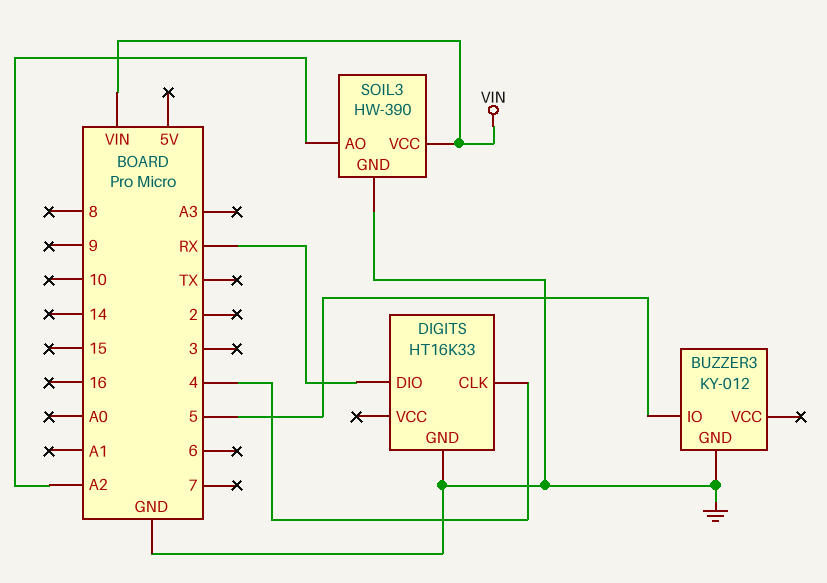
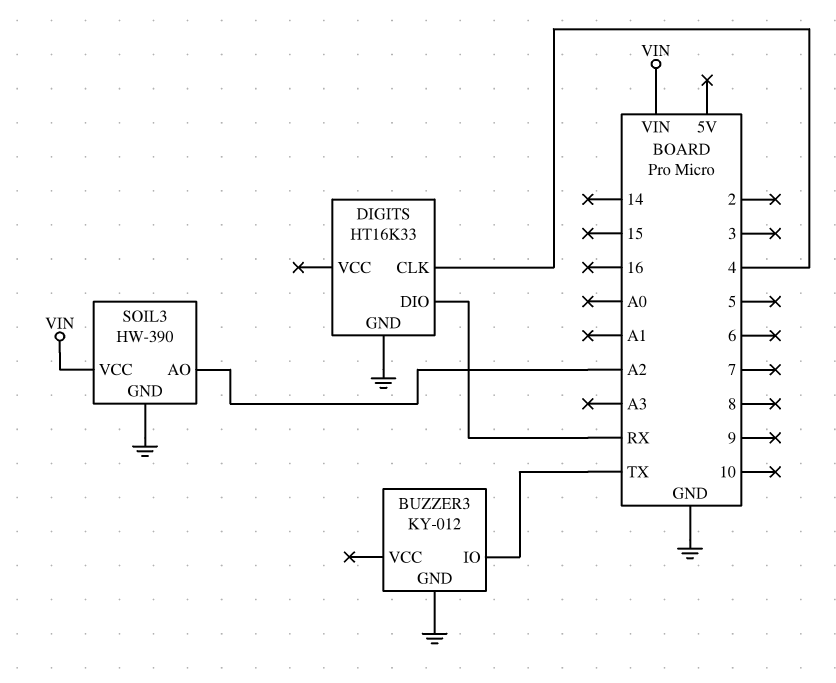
BUZZER3 pin IO: 5 -> TX

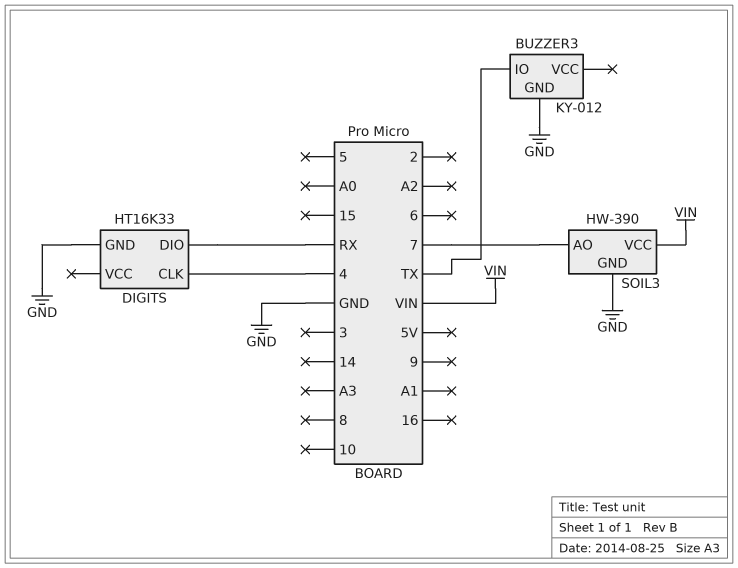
SOIL3 pin AO: A2 -> 7

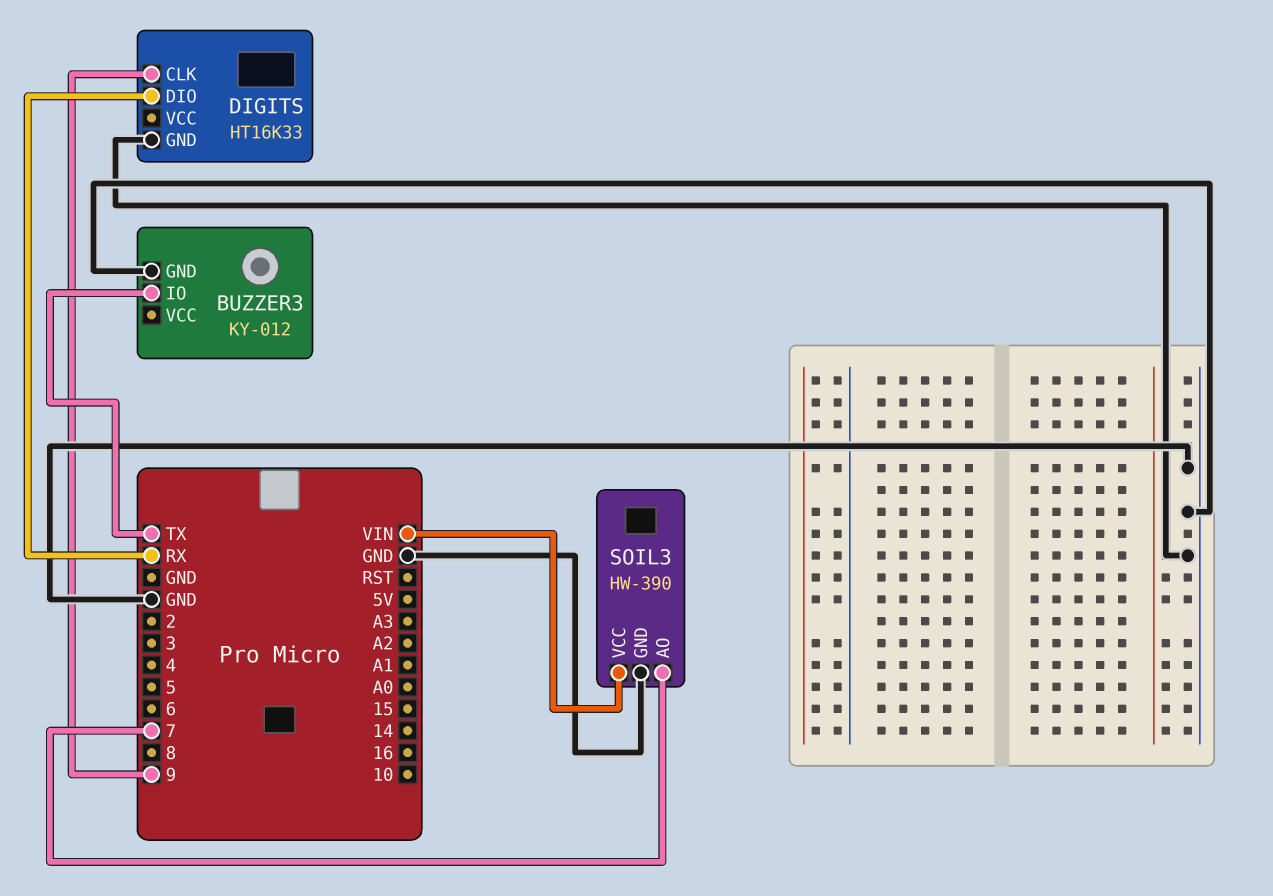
DIGITS pin CLK: 4 -> 9

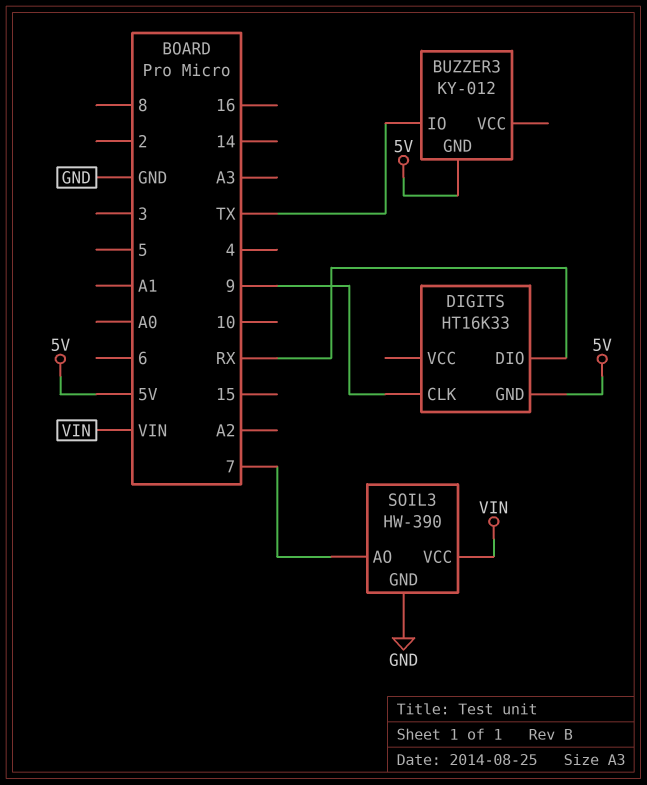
BUZZER3 pin GND: GND -> 5V
DIGITS pin GND: GND -> 5V

